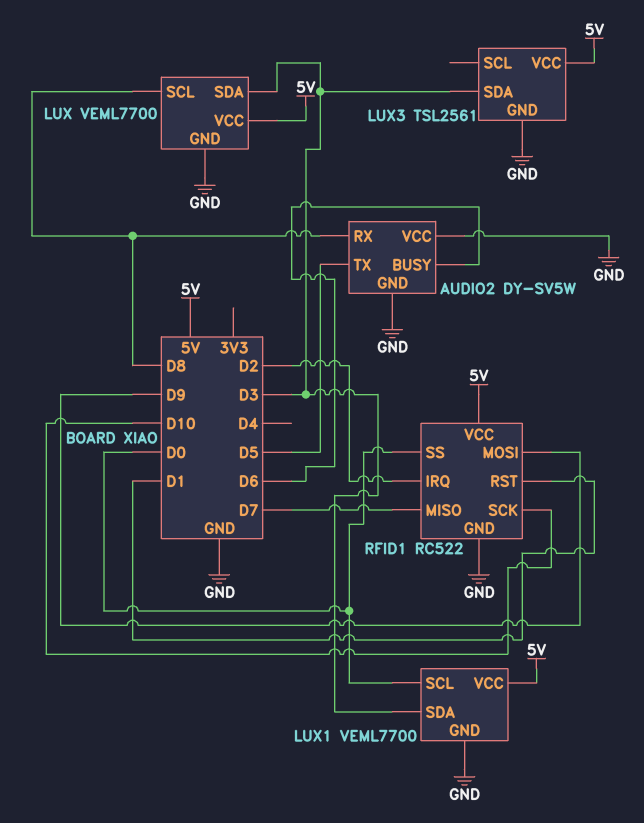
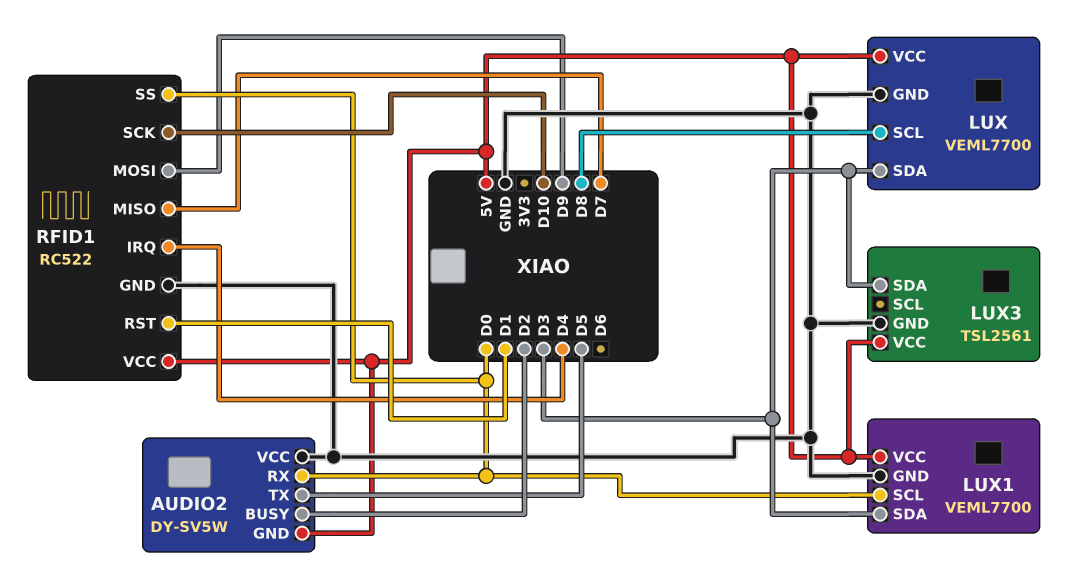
AUDIO2 pin BUSY: D6 -> D2
AUDIO2 pin GND: GND -> 5V
AUDIO2 pin RX: D8 -> D0
RFID1 pin IRQ: D2 -> D4

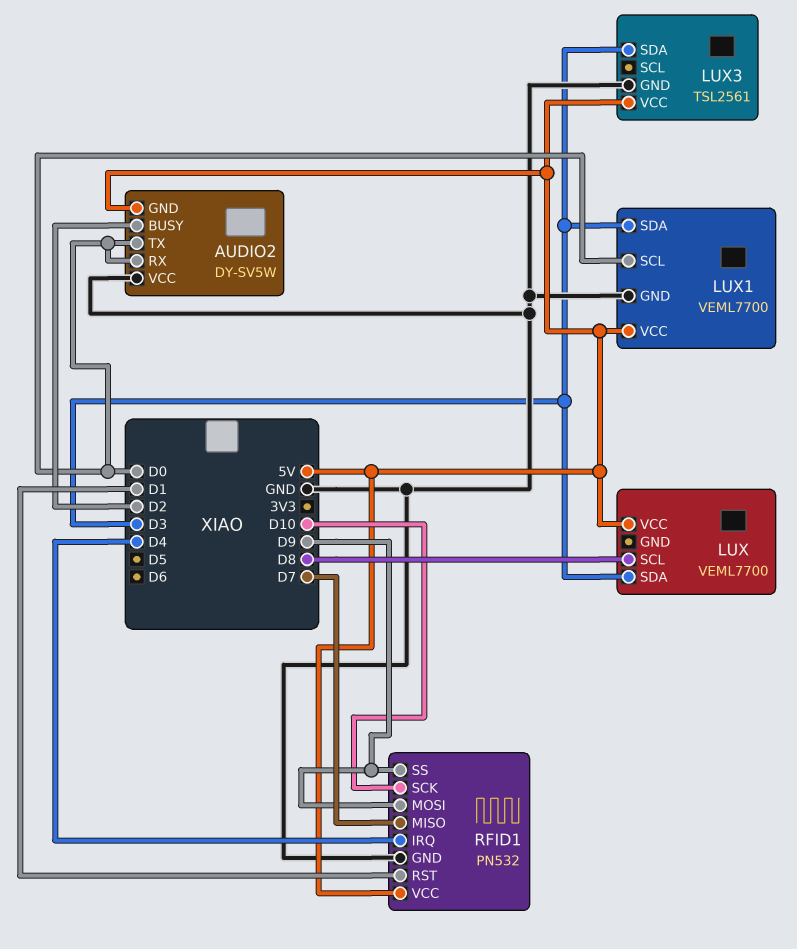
AUDIO2 pin TX: D5 -> D0
LUX pin GND: GND -> none
RFID1: RC522 -> PN532
RFID1 pin SS: D0 -> D9

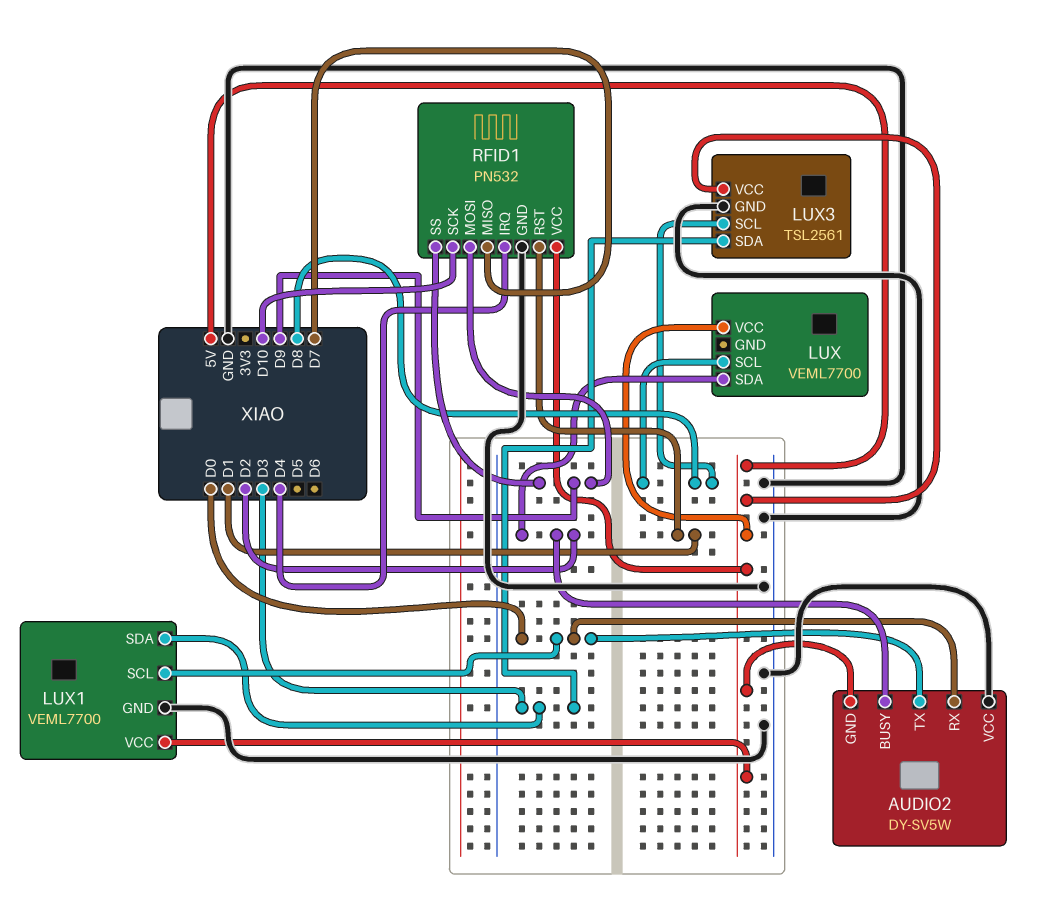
LUX pin SDA: D3 -> D2
LUX3 pin SCL: none -> D8

